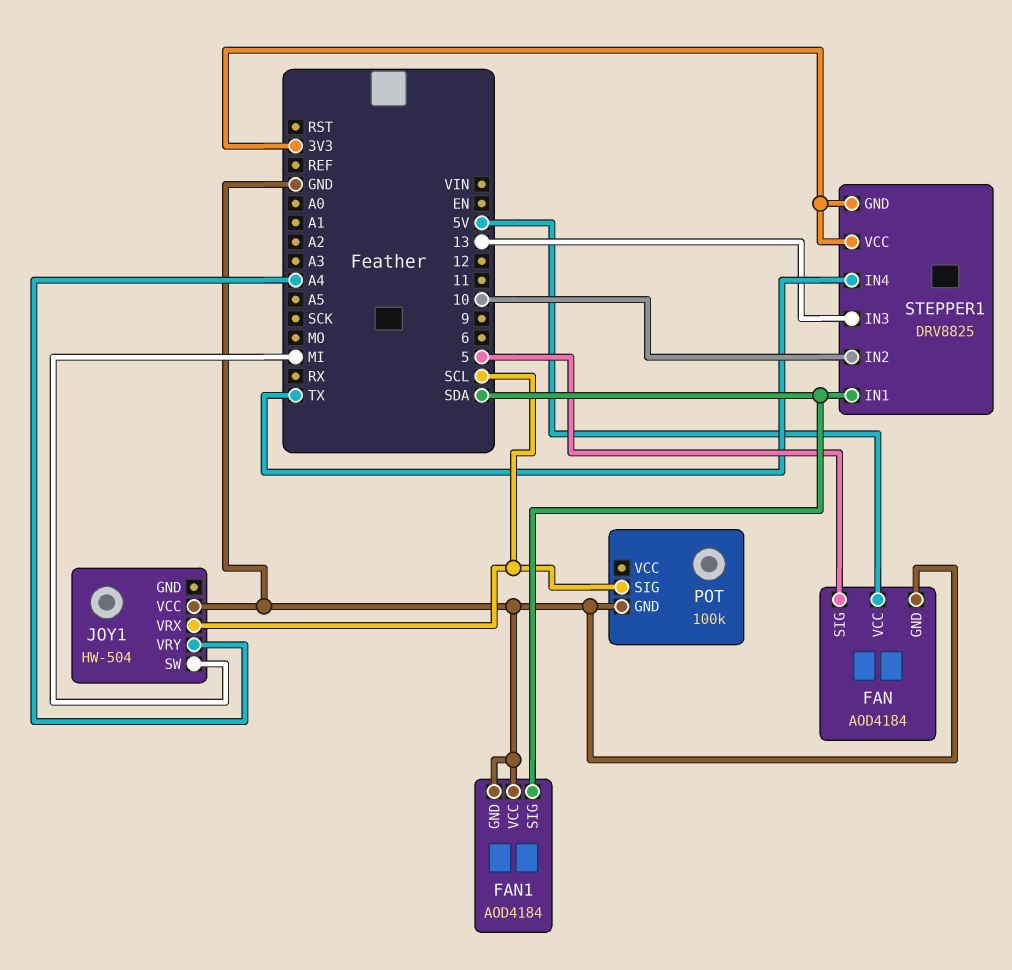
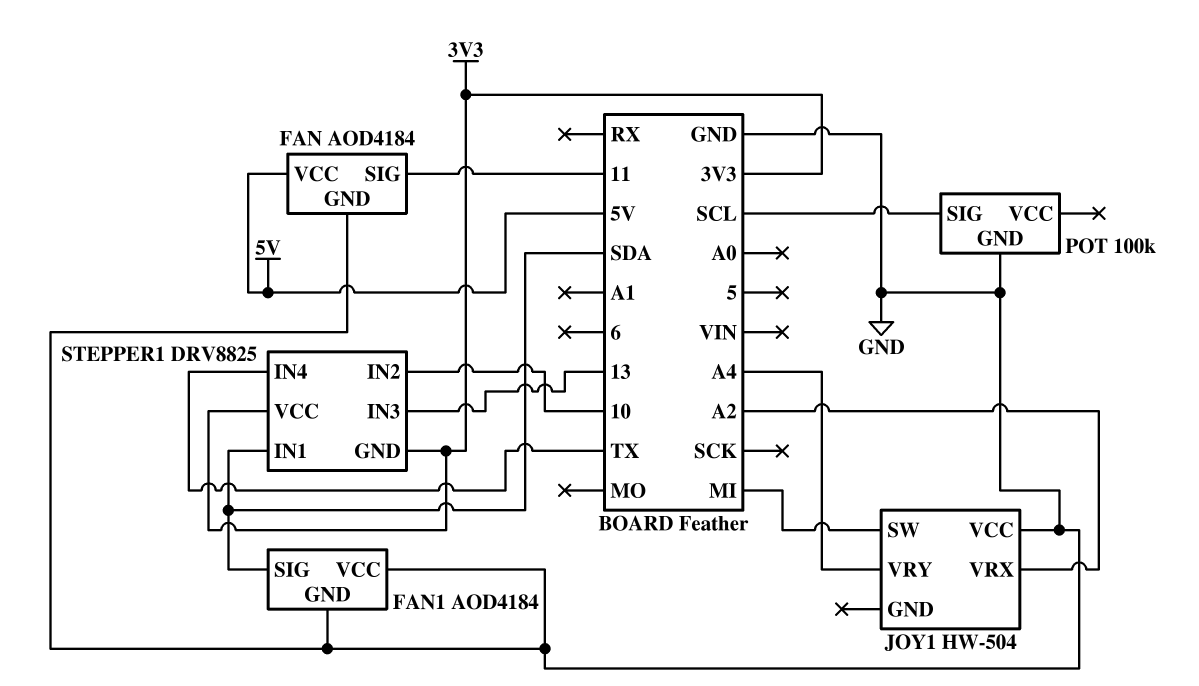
FAN pin SIG: 5 -> 11
JOY1 pin VRX: SCL -> A2

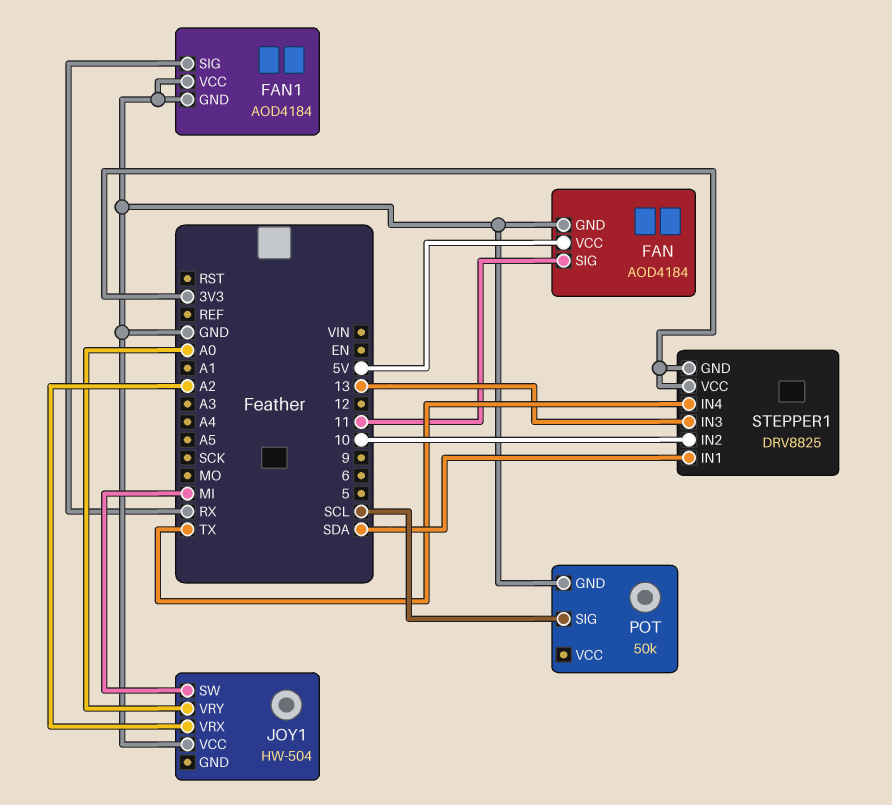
FAN1 pin SIG: SDA -> RX
JOY1 pin VRY: A4 -> A0
POT: 100k -> 50k

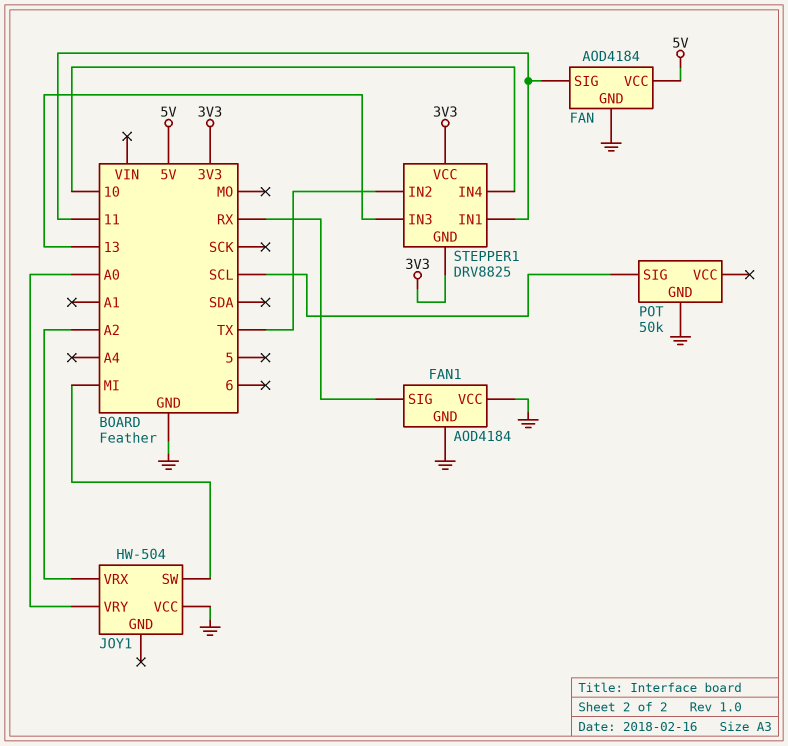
STEPPER1 pin IN1: SDA -> 11
STEPPER1 pin IN2: 10 -> TX
STEPPER1 pin IN4: TX -> 10

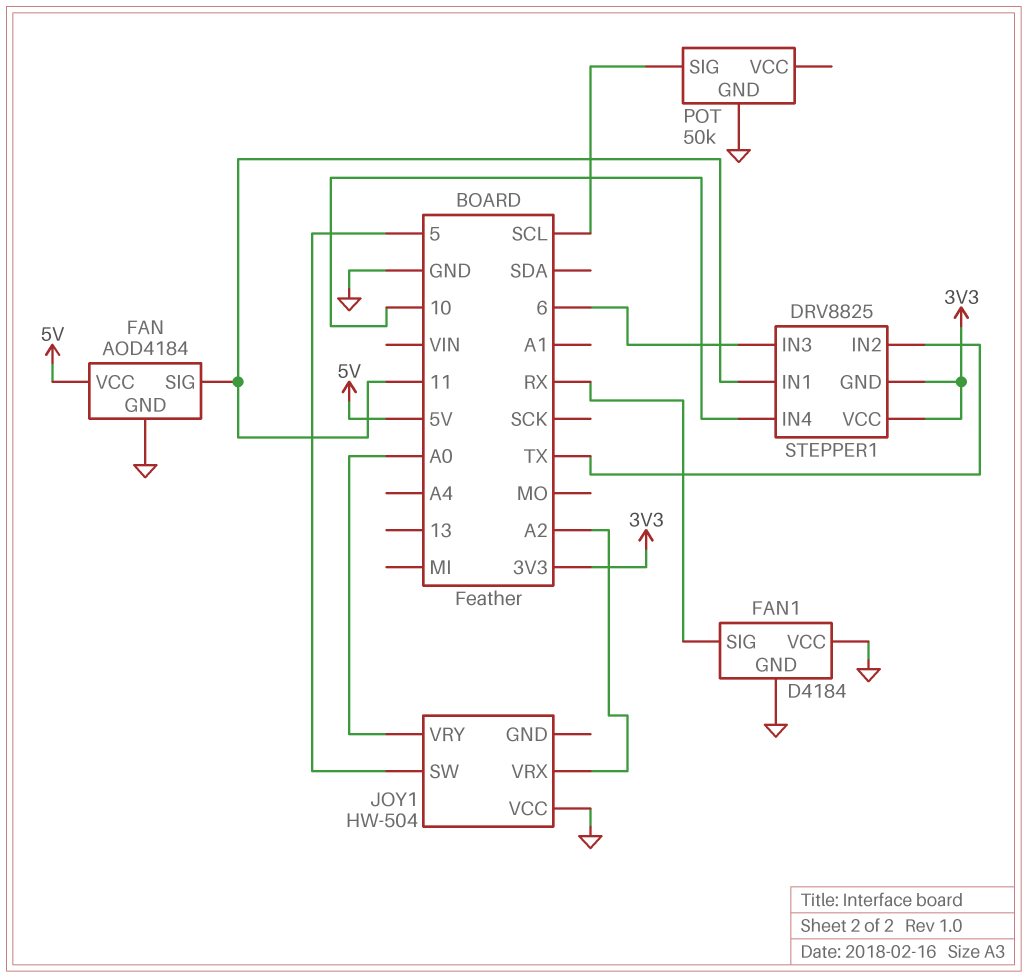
FAN1: AOD4184 -> D4184
JOY1 pin SW: MI -> 5
STEPPER1 pin IN3: 13 -> 6

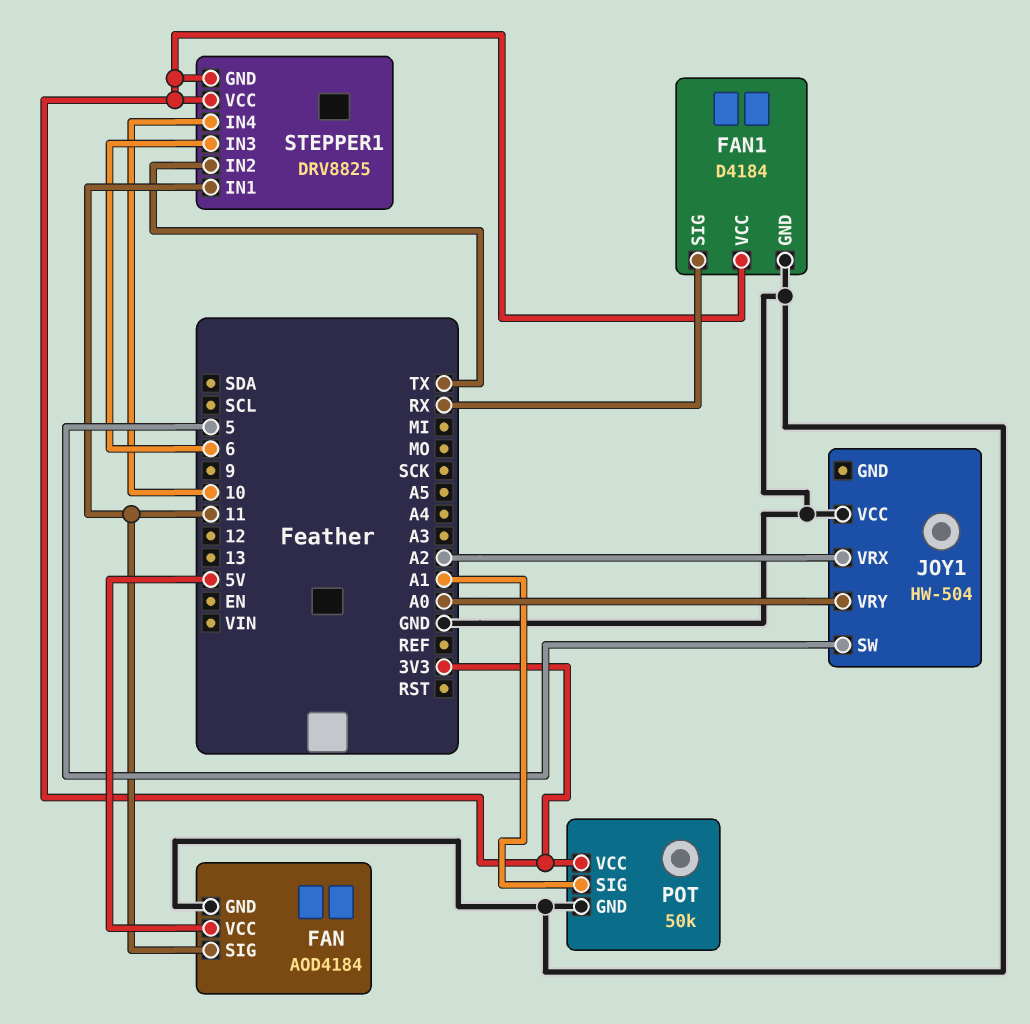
FAN1 pin VCC: GND -> 3V3
POT pin SIG: SCL -> A1
POT pin VCC: none -> 3V3

